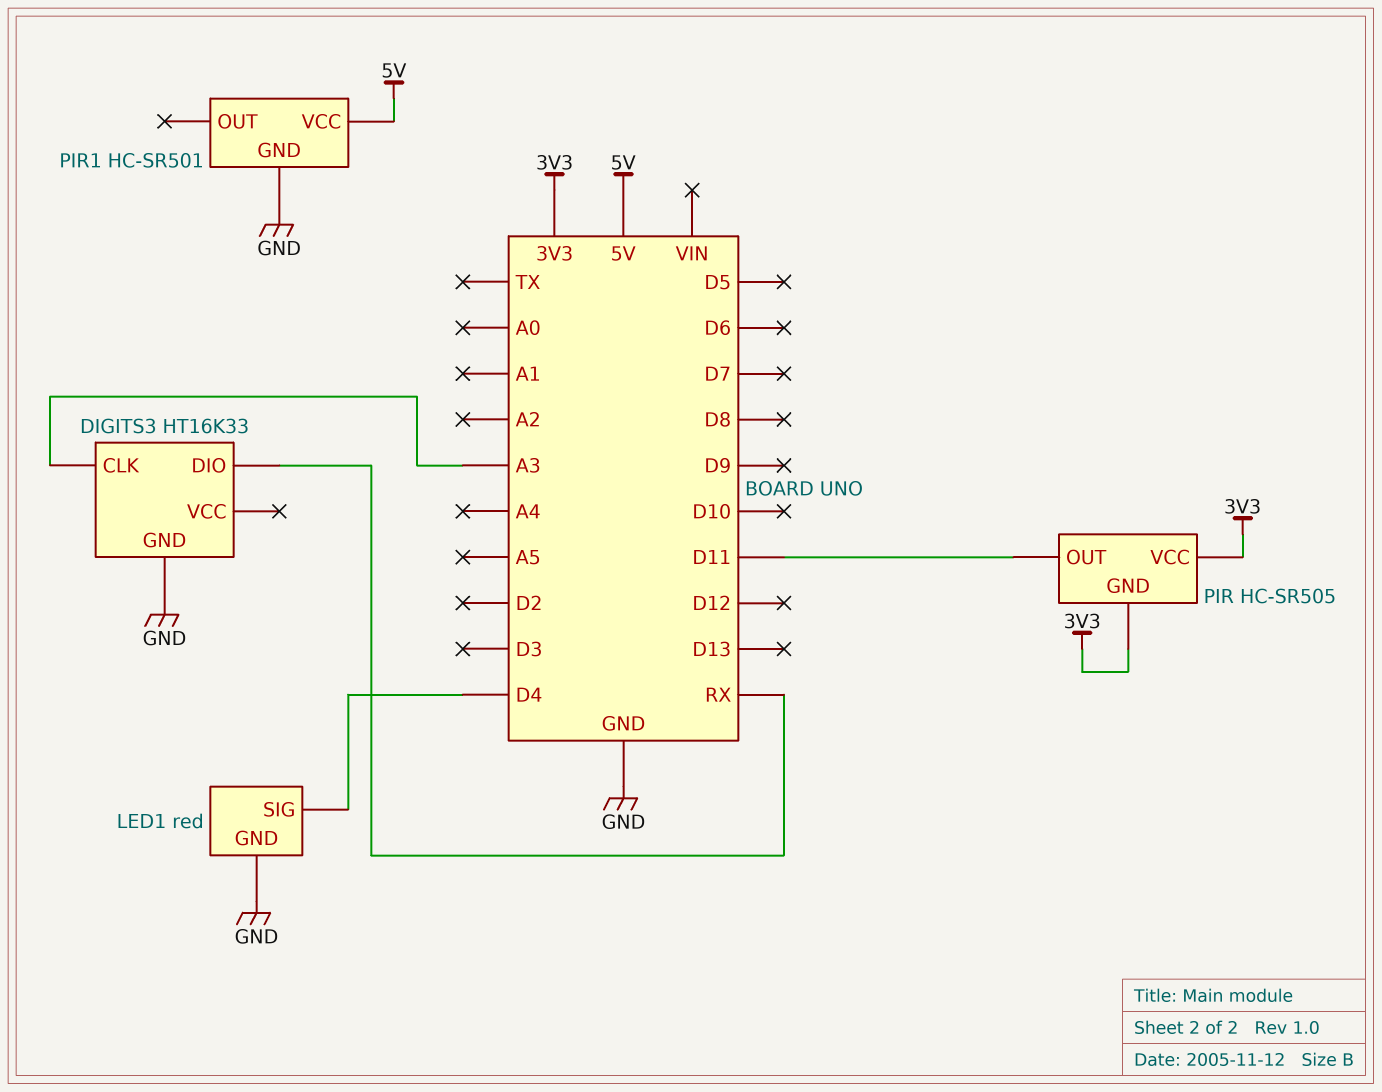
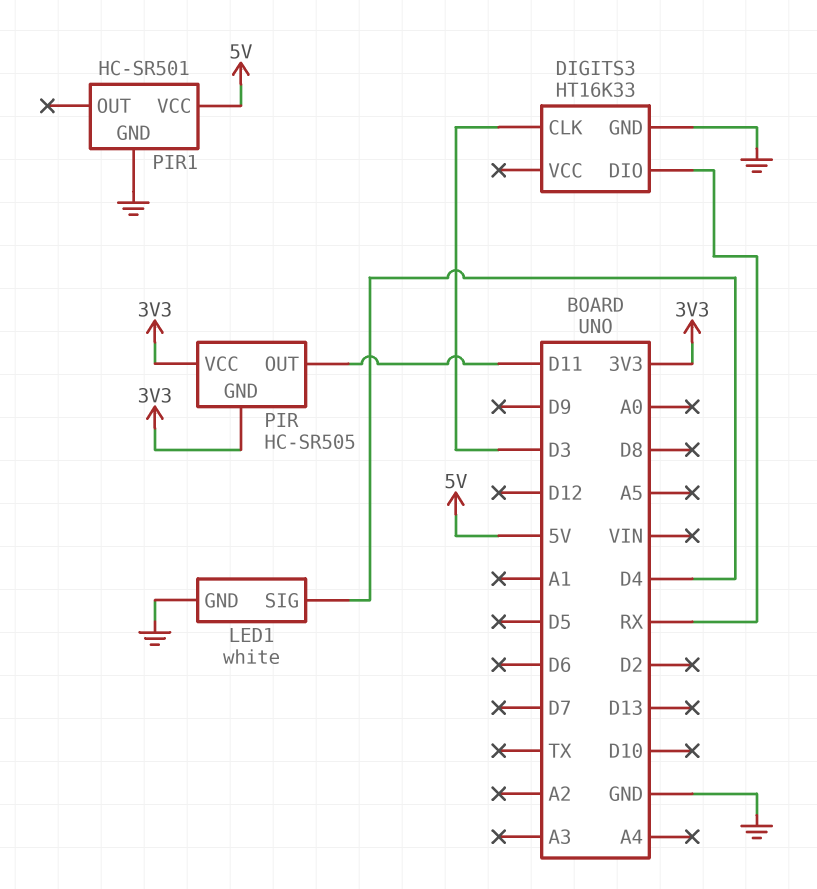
DIGITS3 pin CLK: A3 -> D3
LED1: red -> white

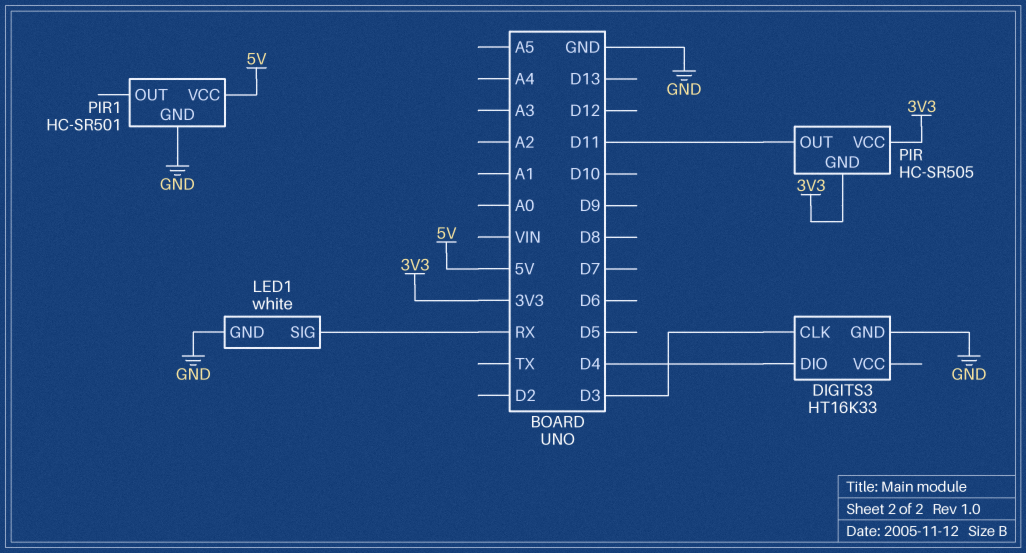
DIGITS3 pin DIO: RX -> D4
LED1 pin SIG: D4 -> RX

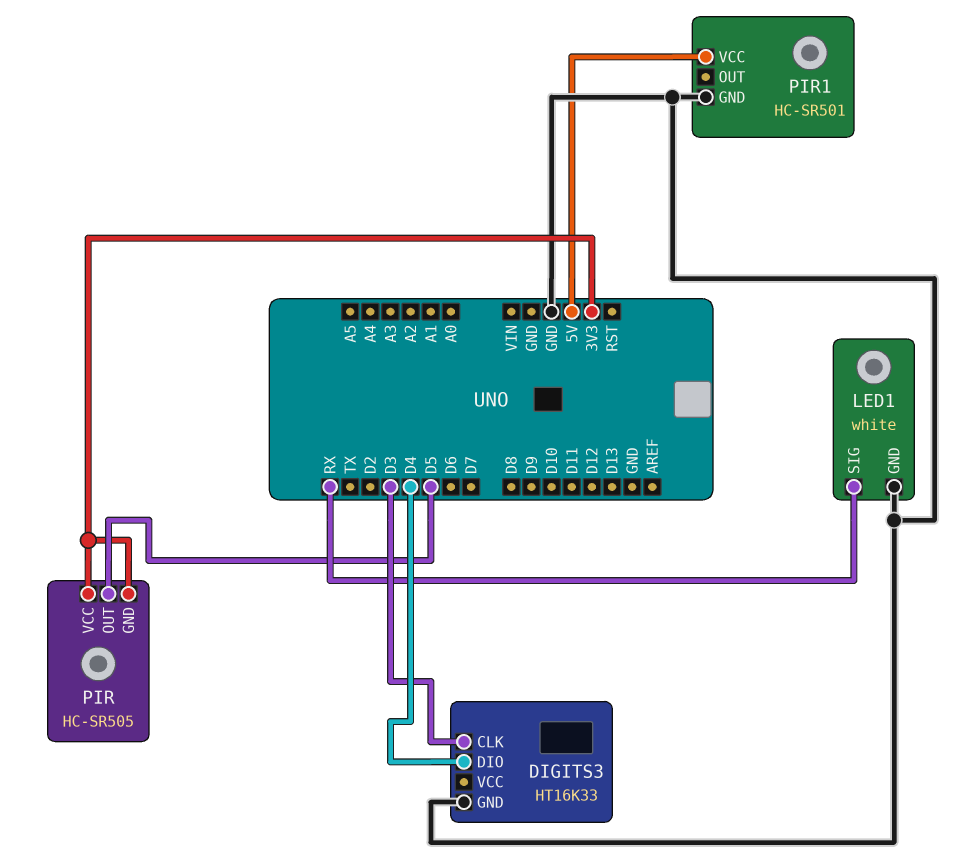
PIR pin OUT: D11 -> D5

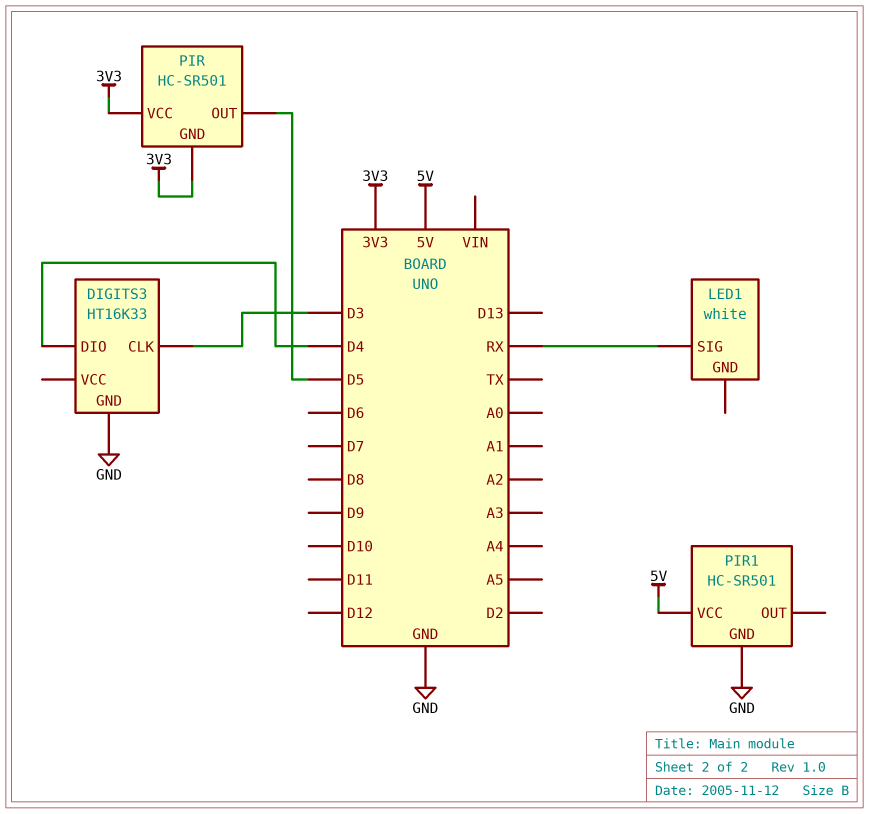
LED1 pin GND: GND -> none
PIR: HC-SR505 -> HC-SR501

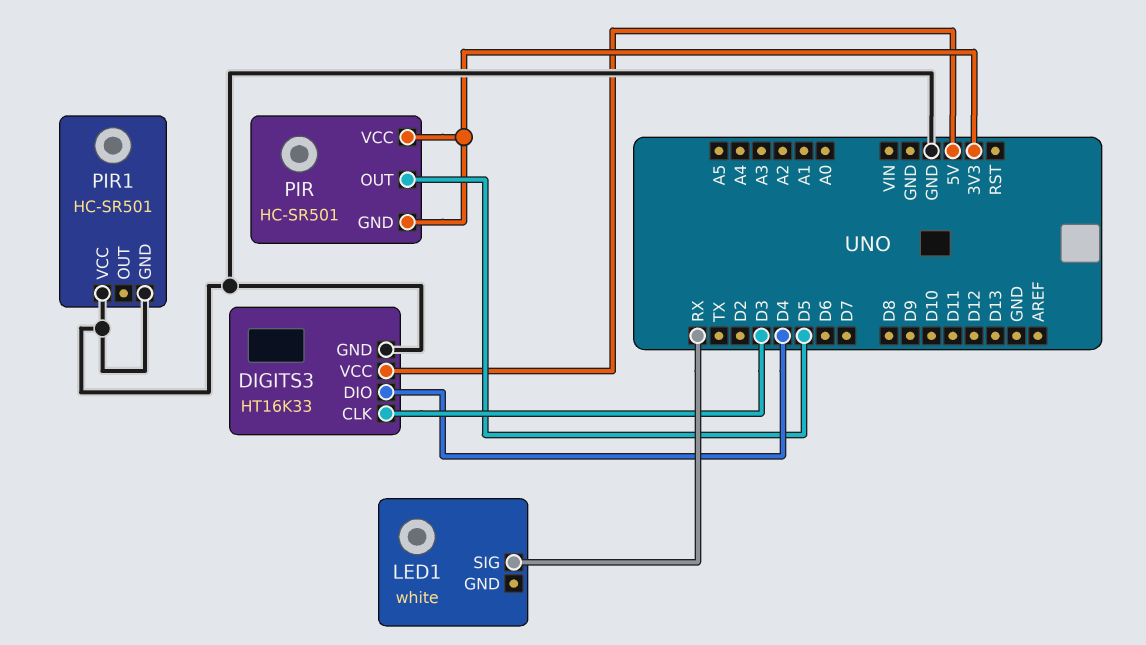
DIGITS3 pin VCC: none -> 5V
PIR1 pin VCC: 5V -> GND

